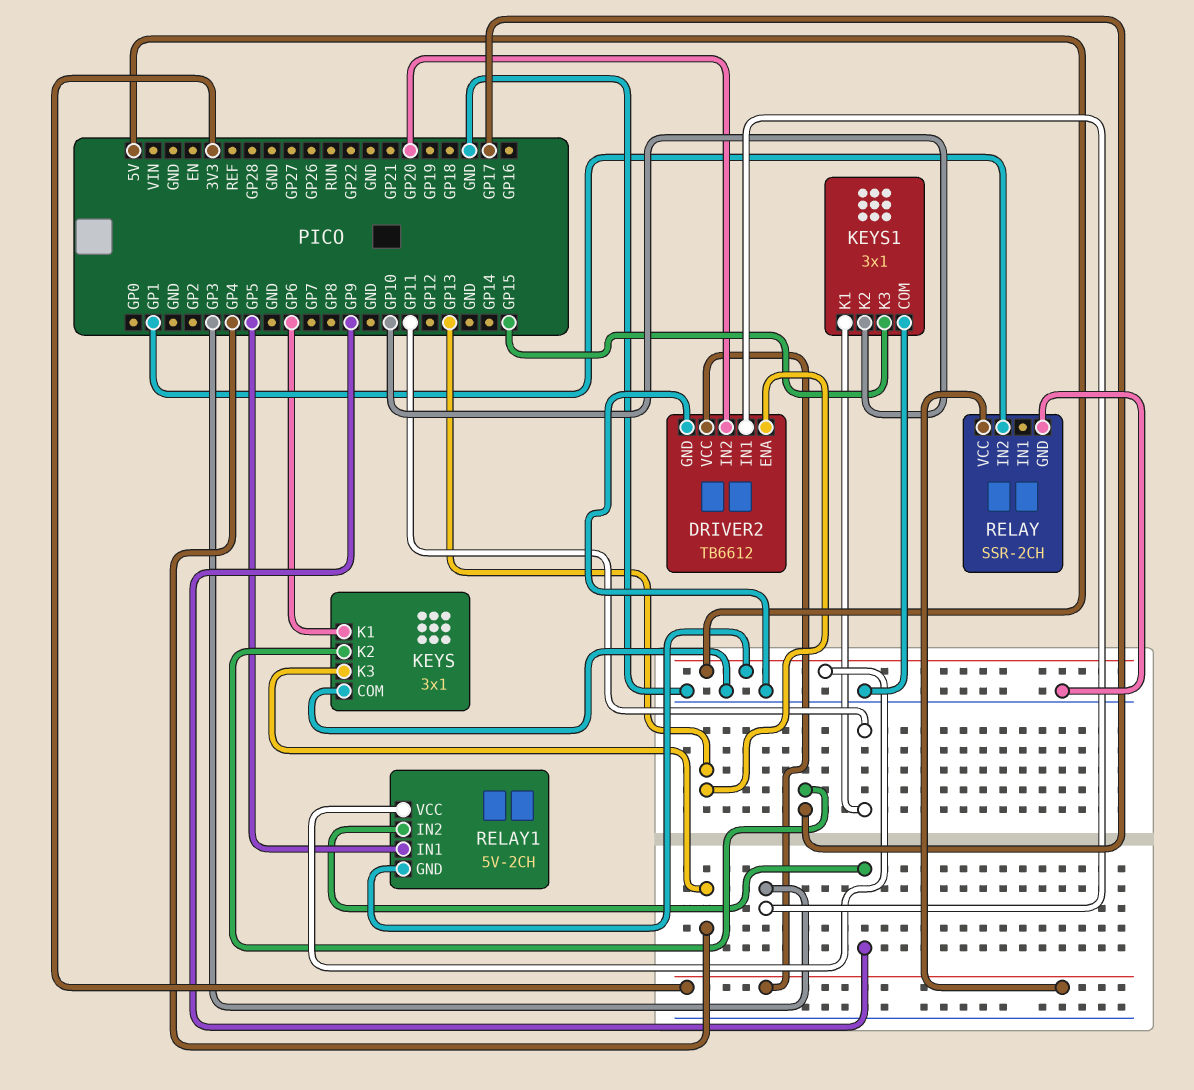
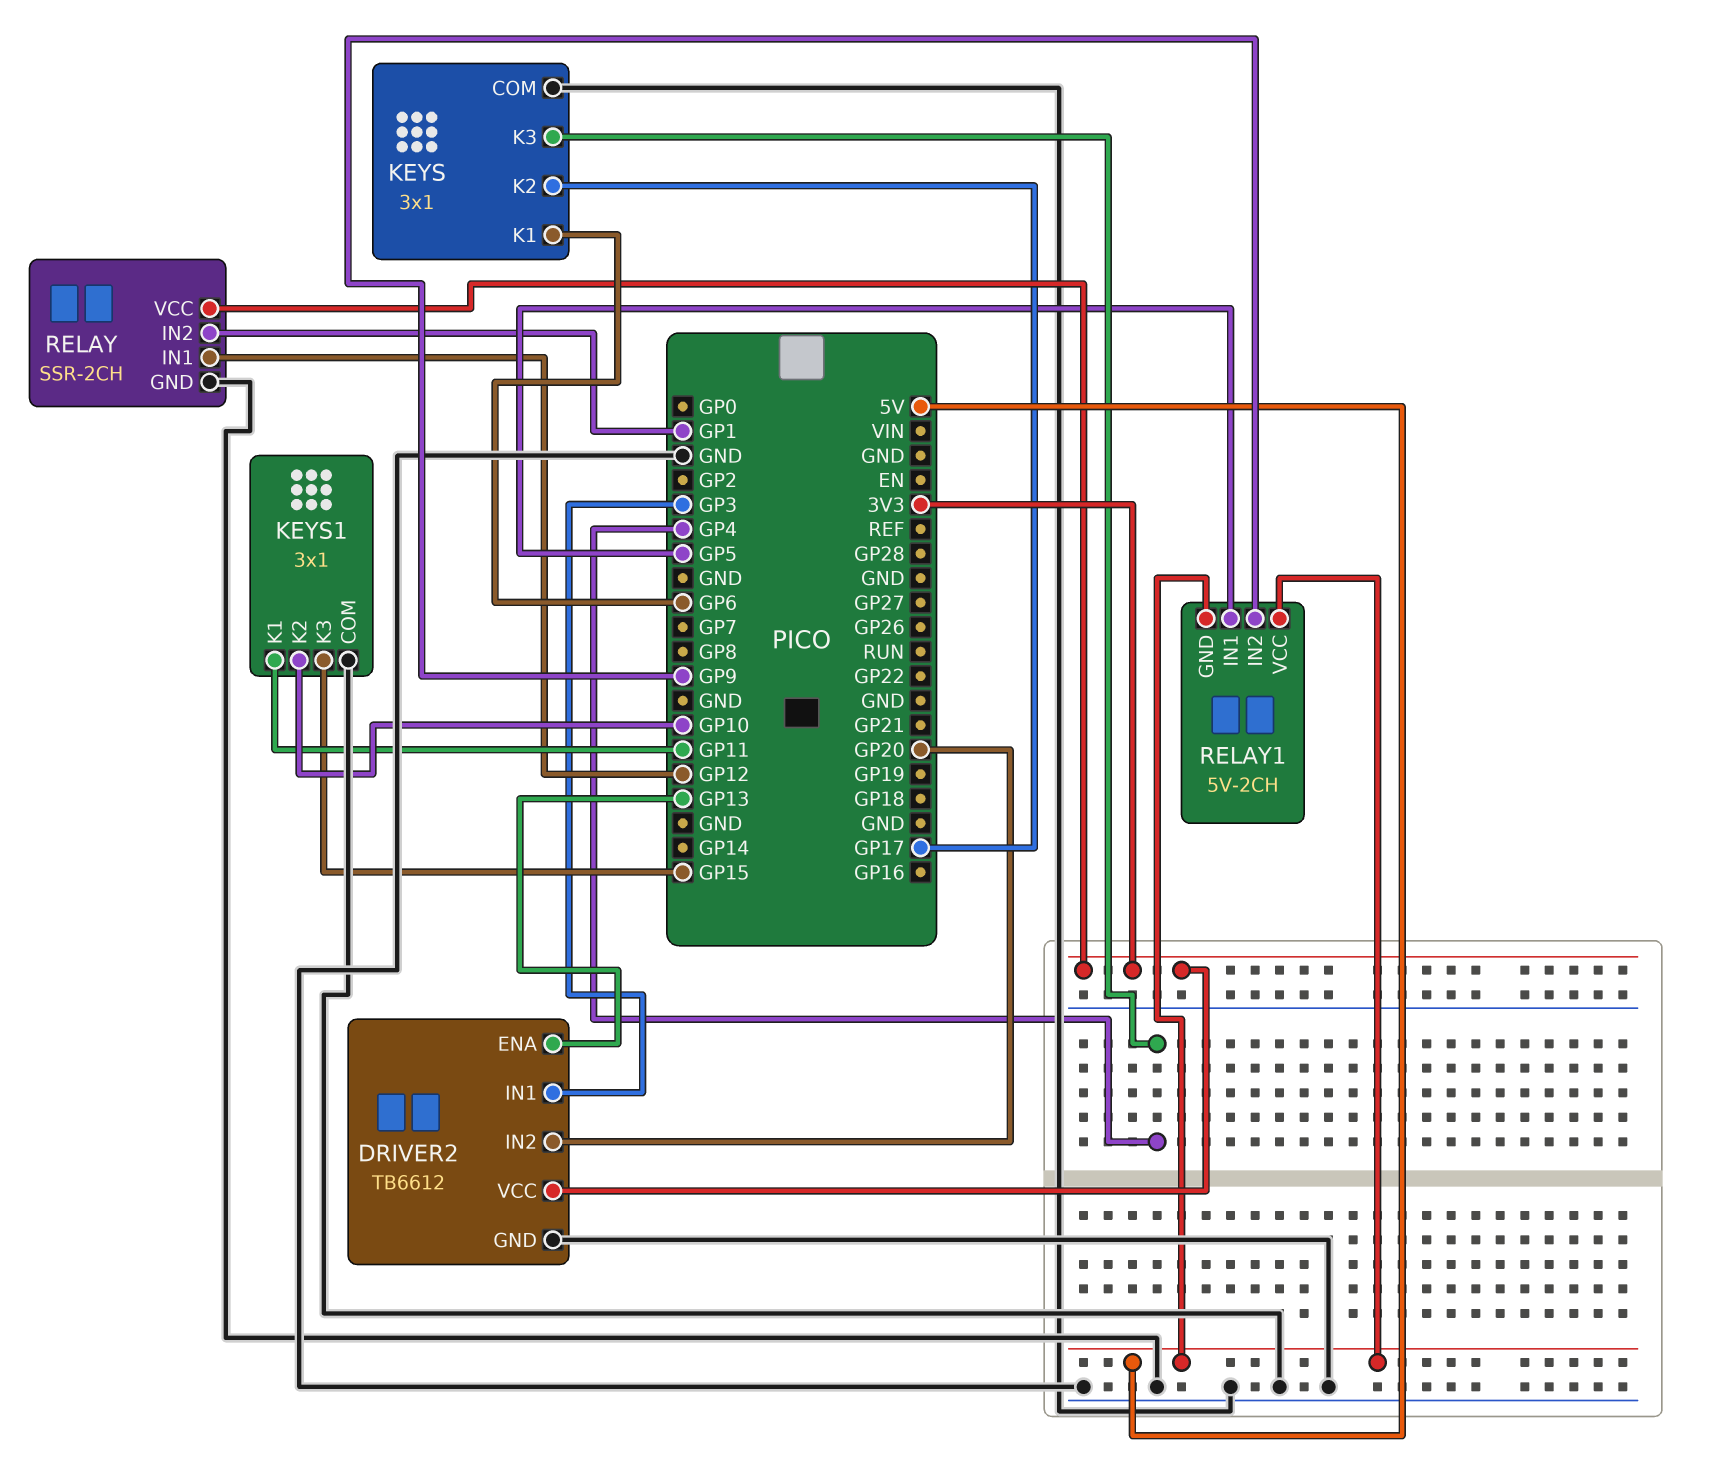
RELAY pin IN1: none -> GP12

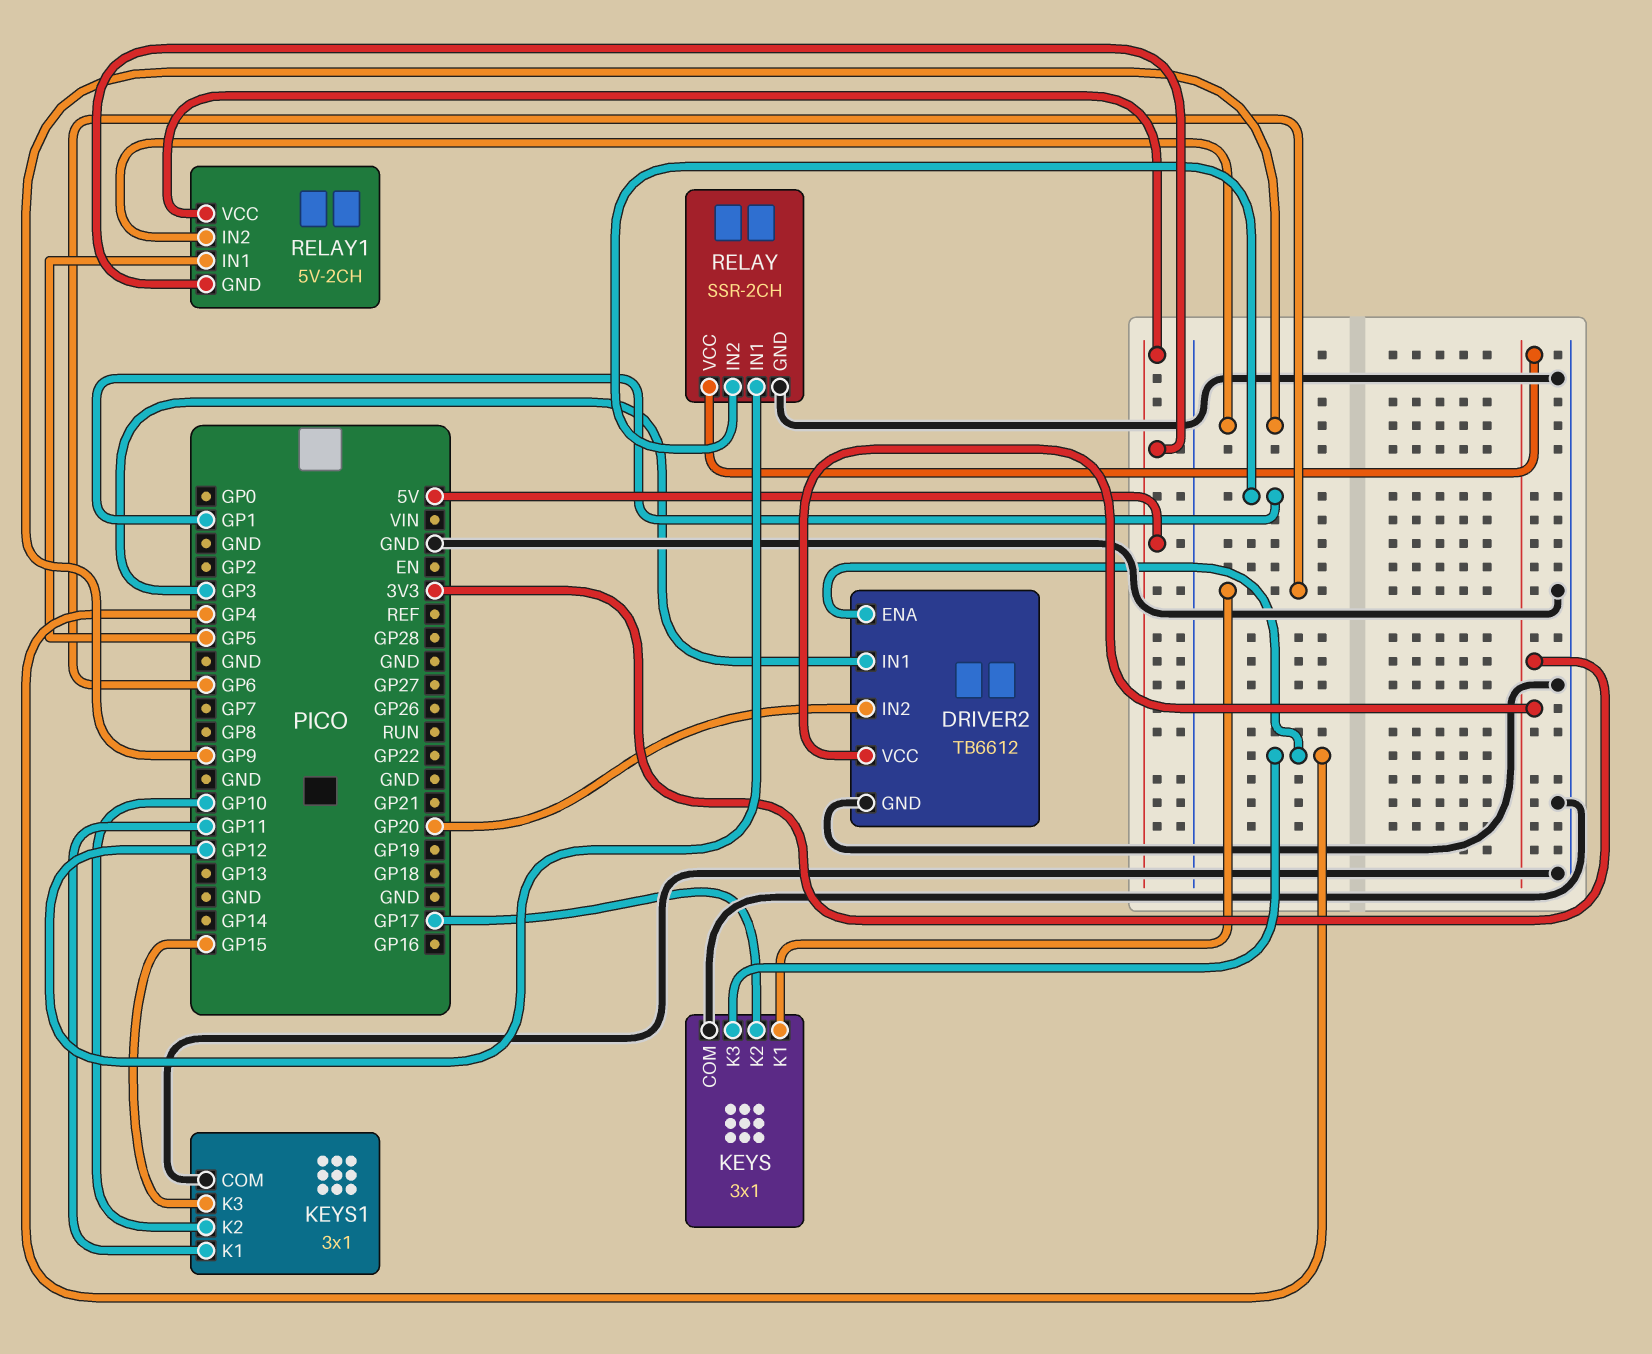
DRIVER2 pin ENA: GP13 -> GP4

